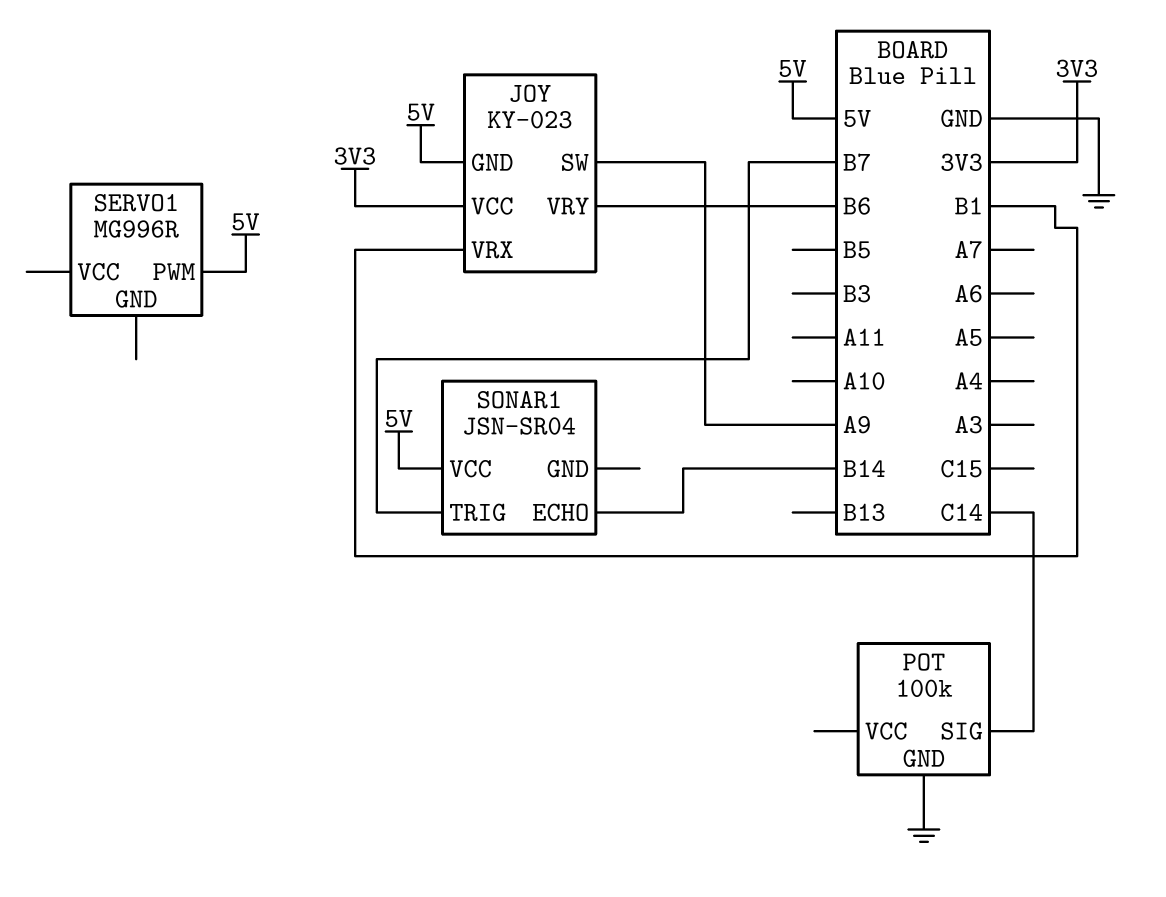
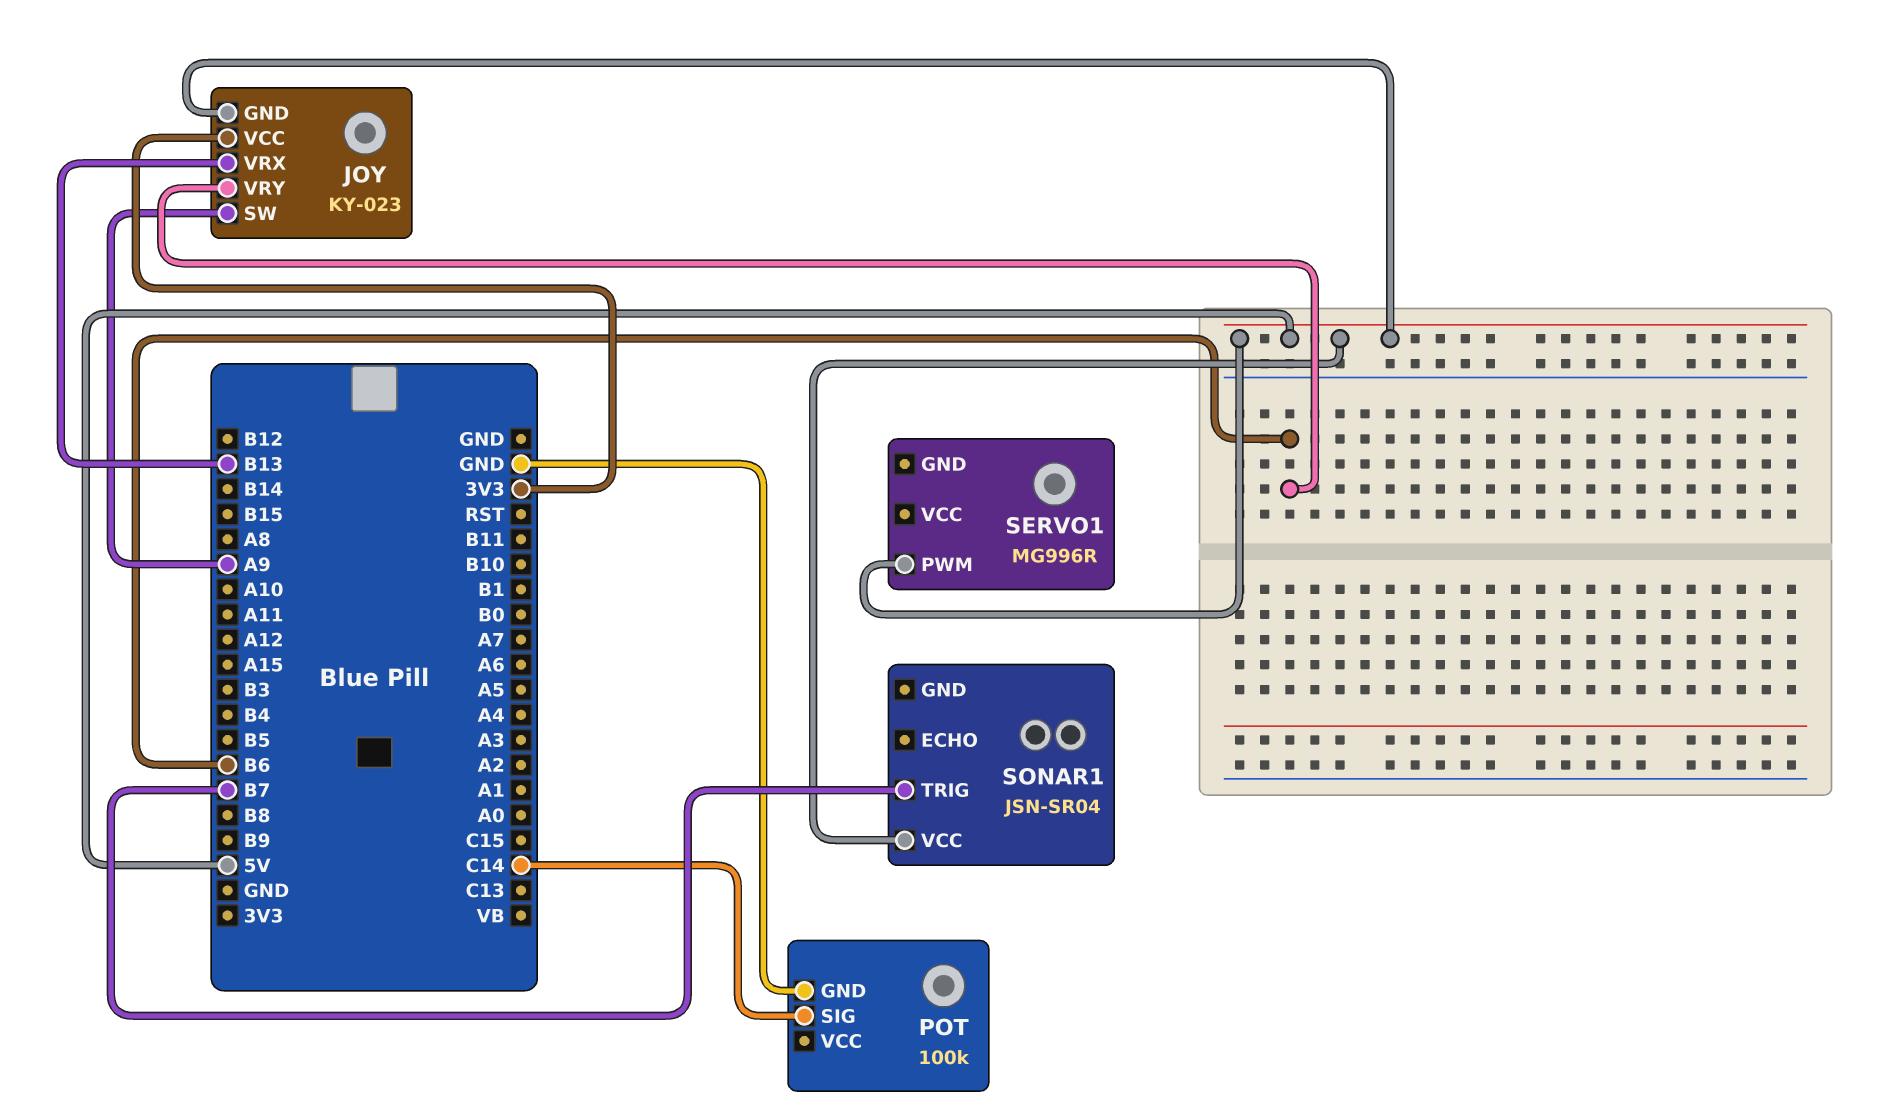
JOY pin VRX: B1 -> B13
SONAR1 pin ECHO: B14 -> none

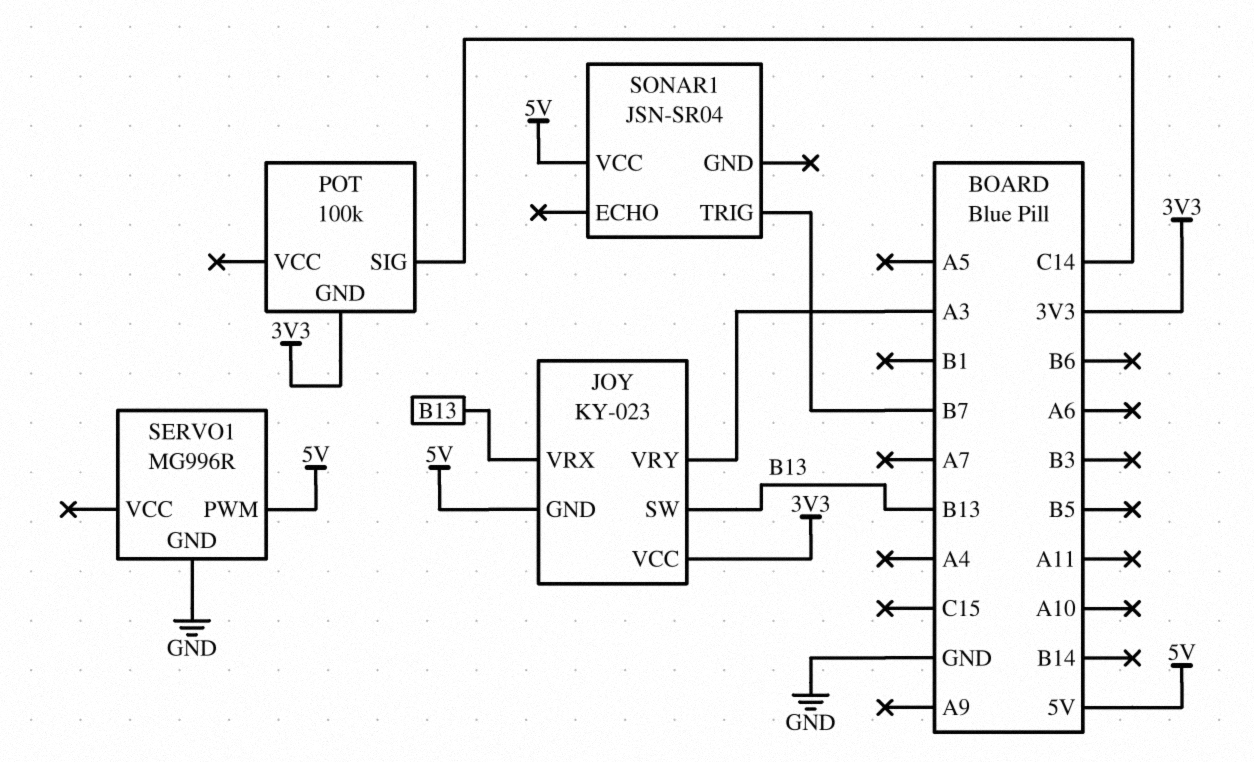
JOY pin SW: A9 -> B13
JOY pin VRY: B6 -> A3
POT pin GND: GND -> 3V3
SERVO1 pin GND: none -> GND

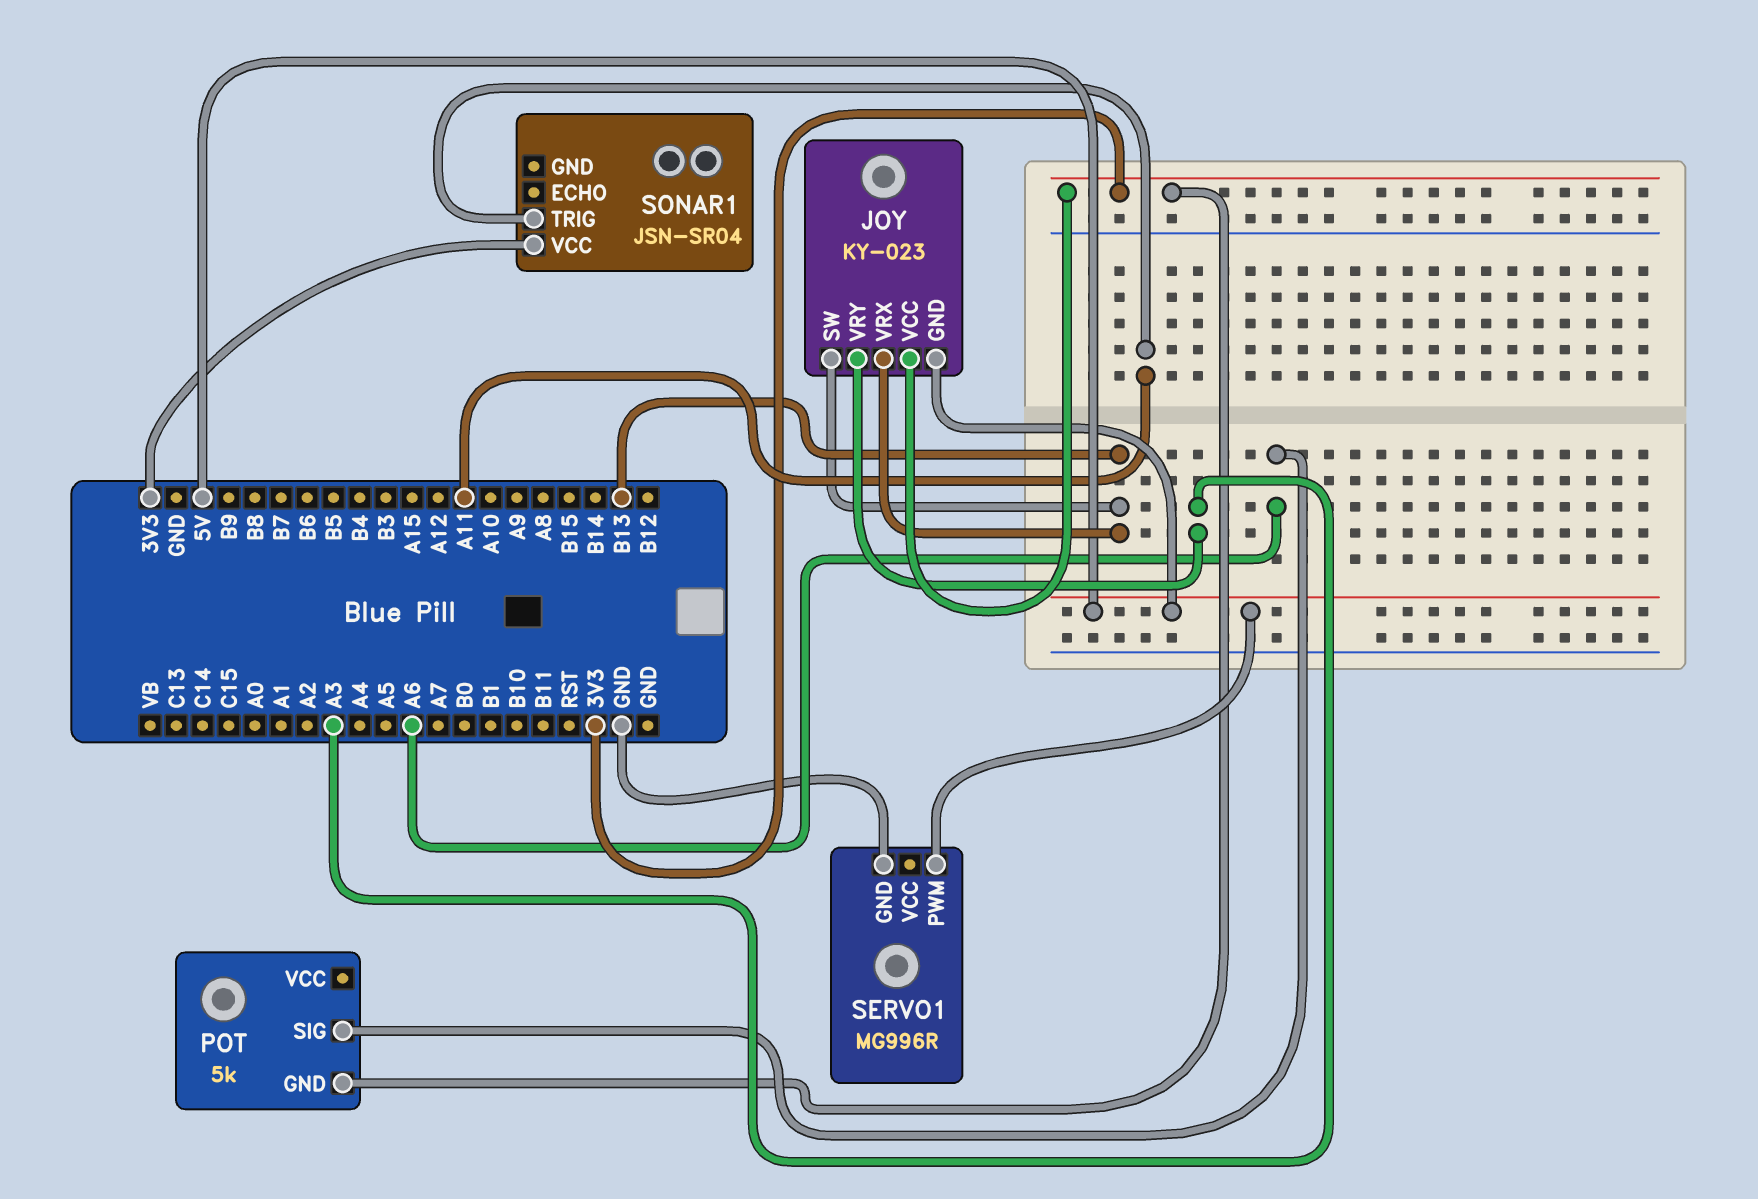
POT: 100k -> 5k
POT pin SIG: C14 -> A6
SONAR1 pin TRIG: B7 -> A11
SONAR1 pin VCC: 5V -> 3V3

